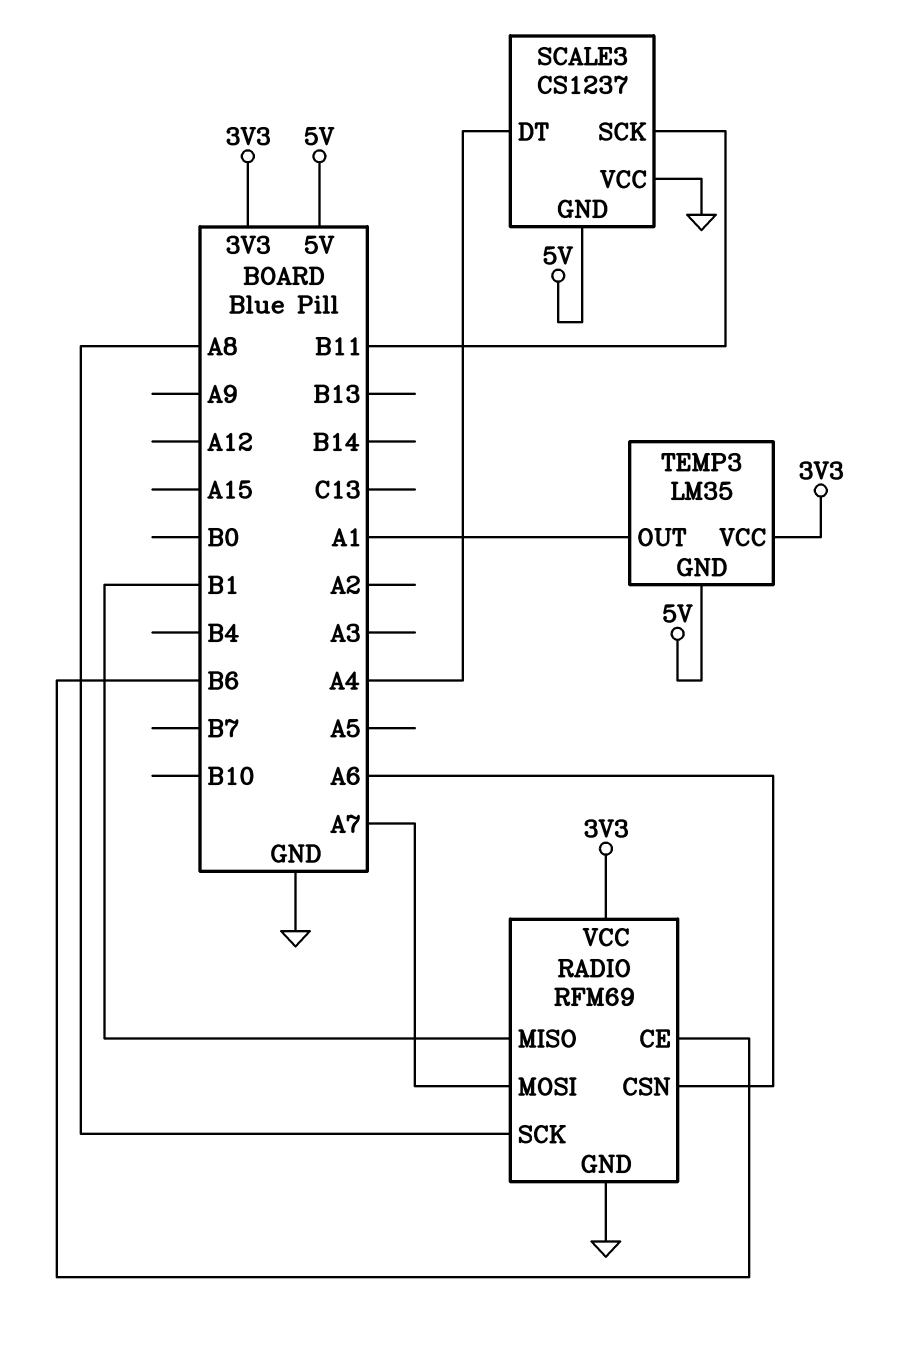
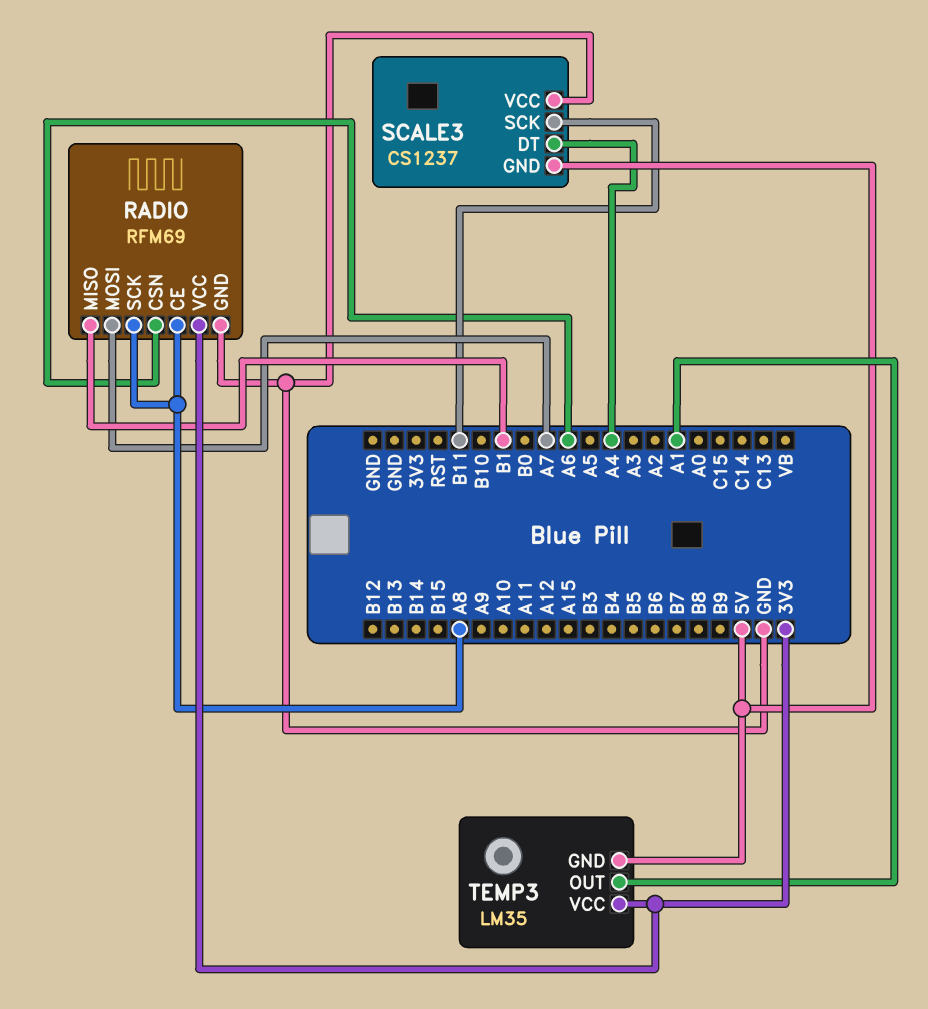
RADIO pin CE: B6 -> A8

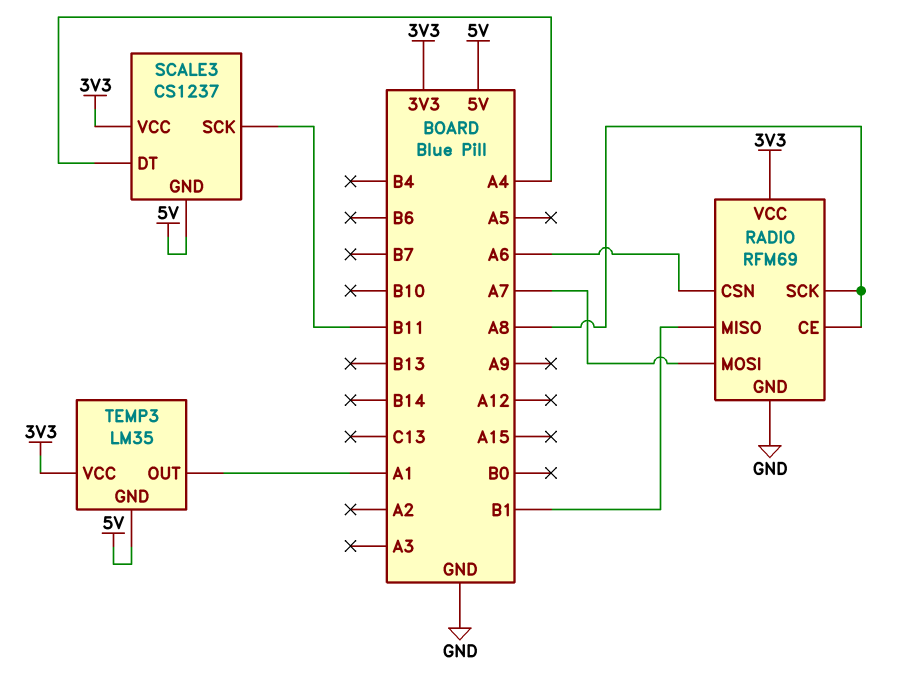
SCALE3 pin VCC: GND -> 3V3

